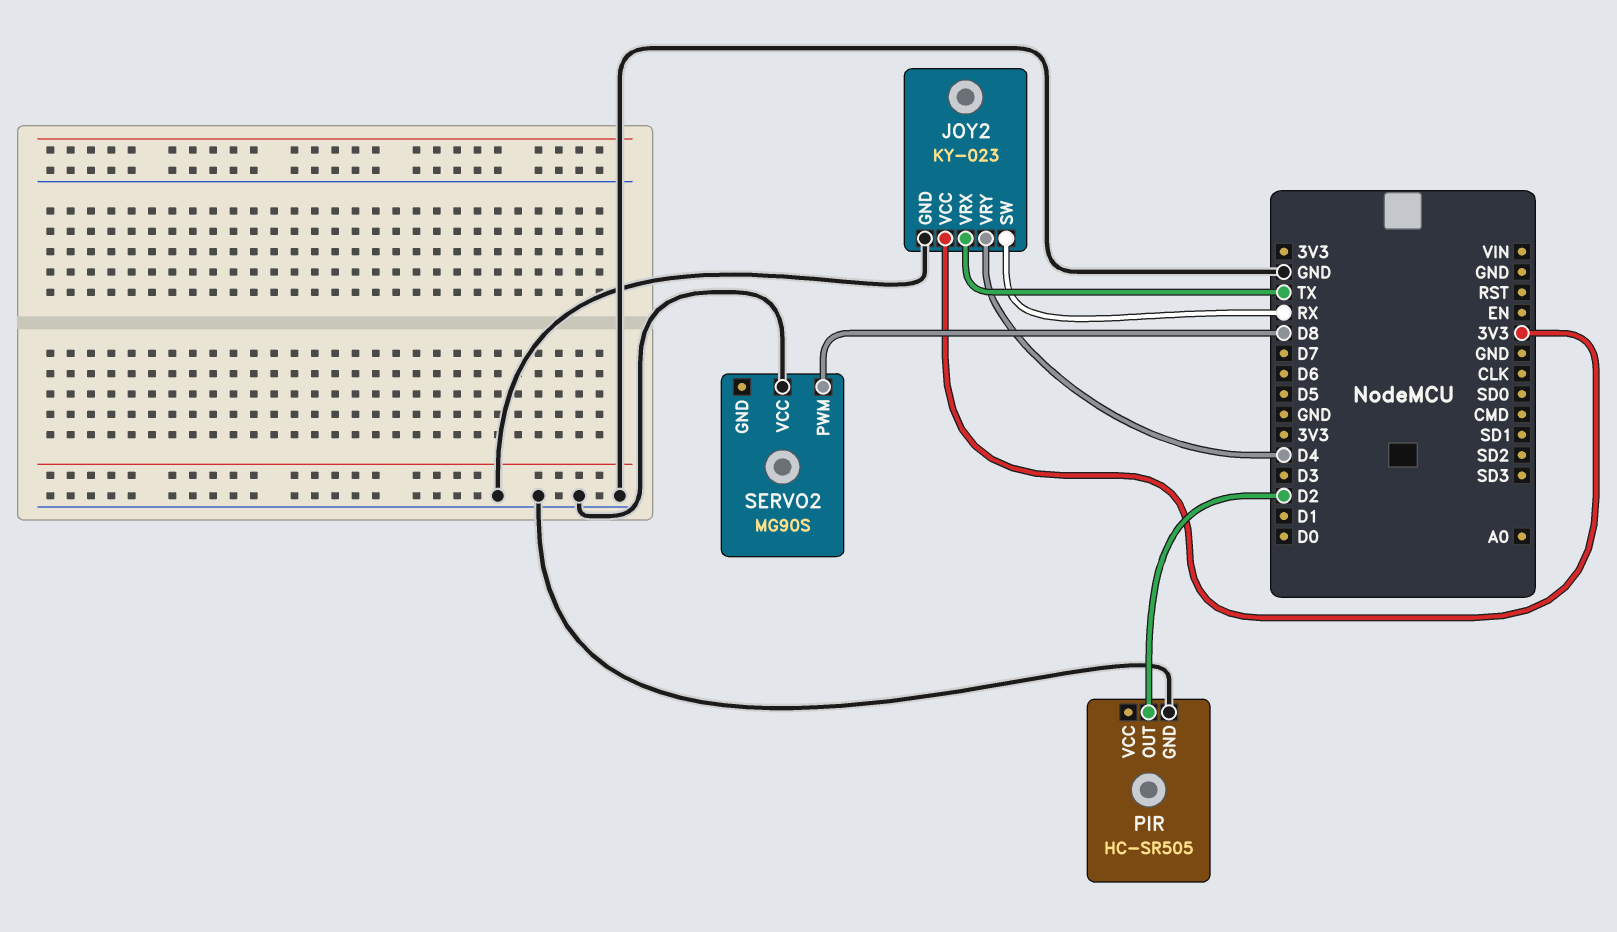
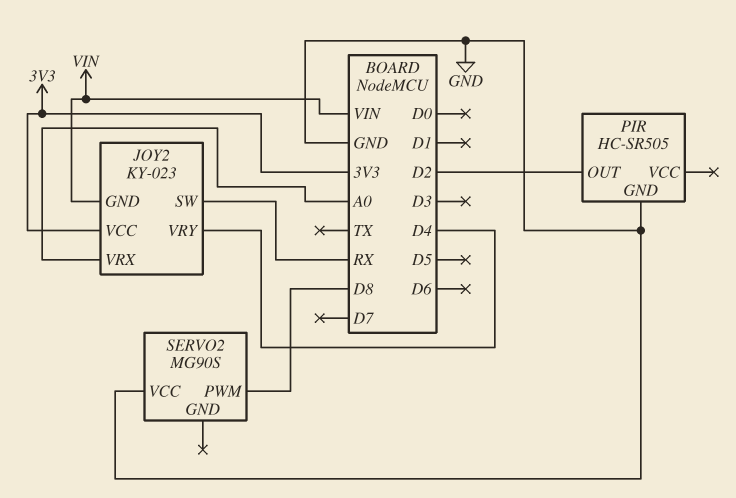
JOY2 pin GND: GND -> VIN
JOY2 pin VRX: TX -> A0

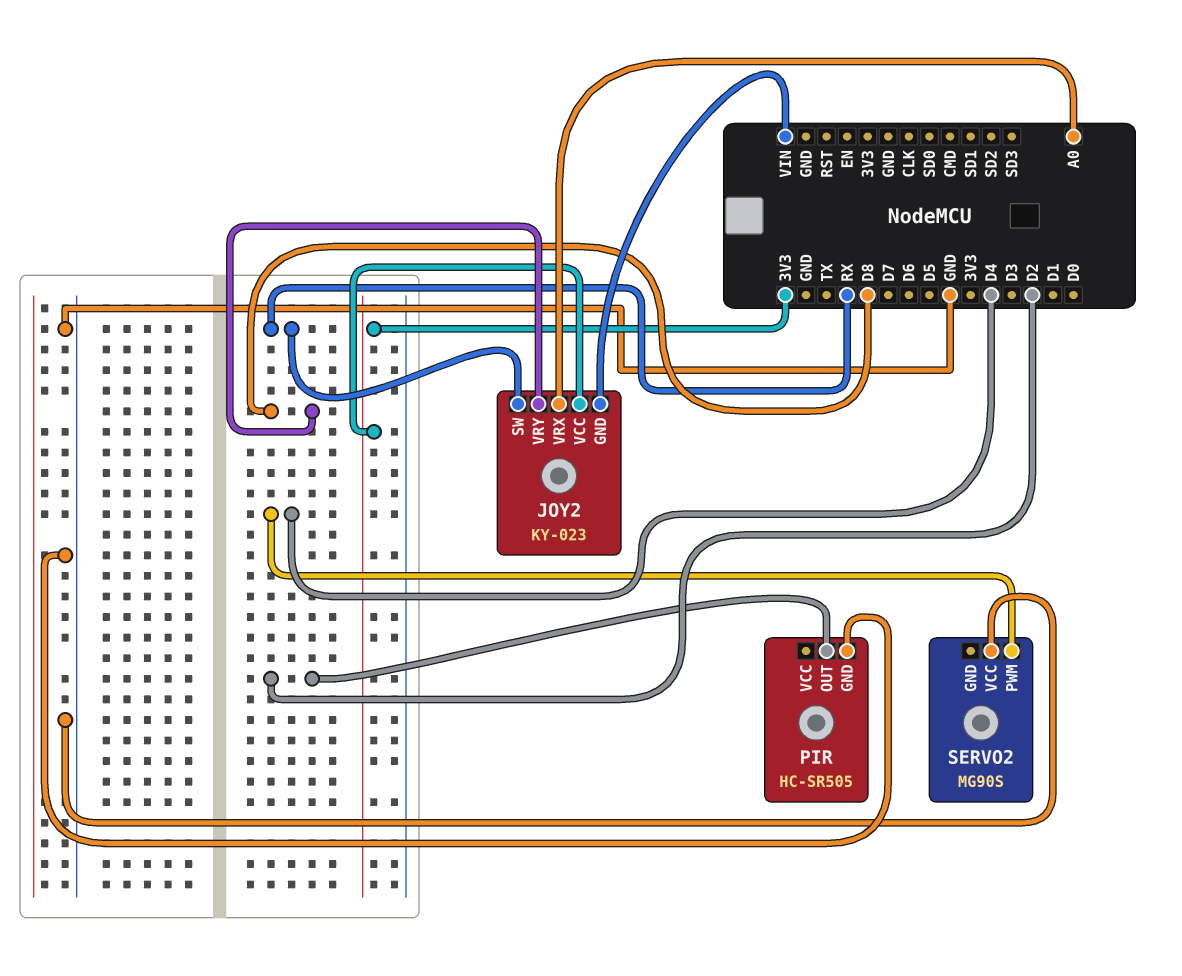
JOY2 pin VRY: D4 -> D8
SERVO2 pin PWM: D8 -> D4

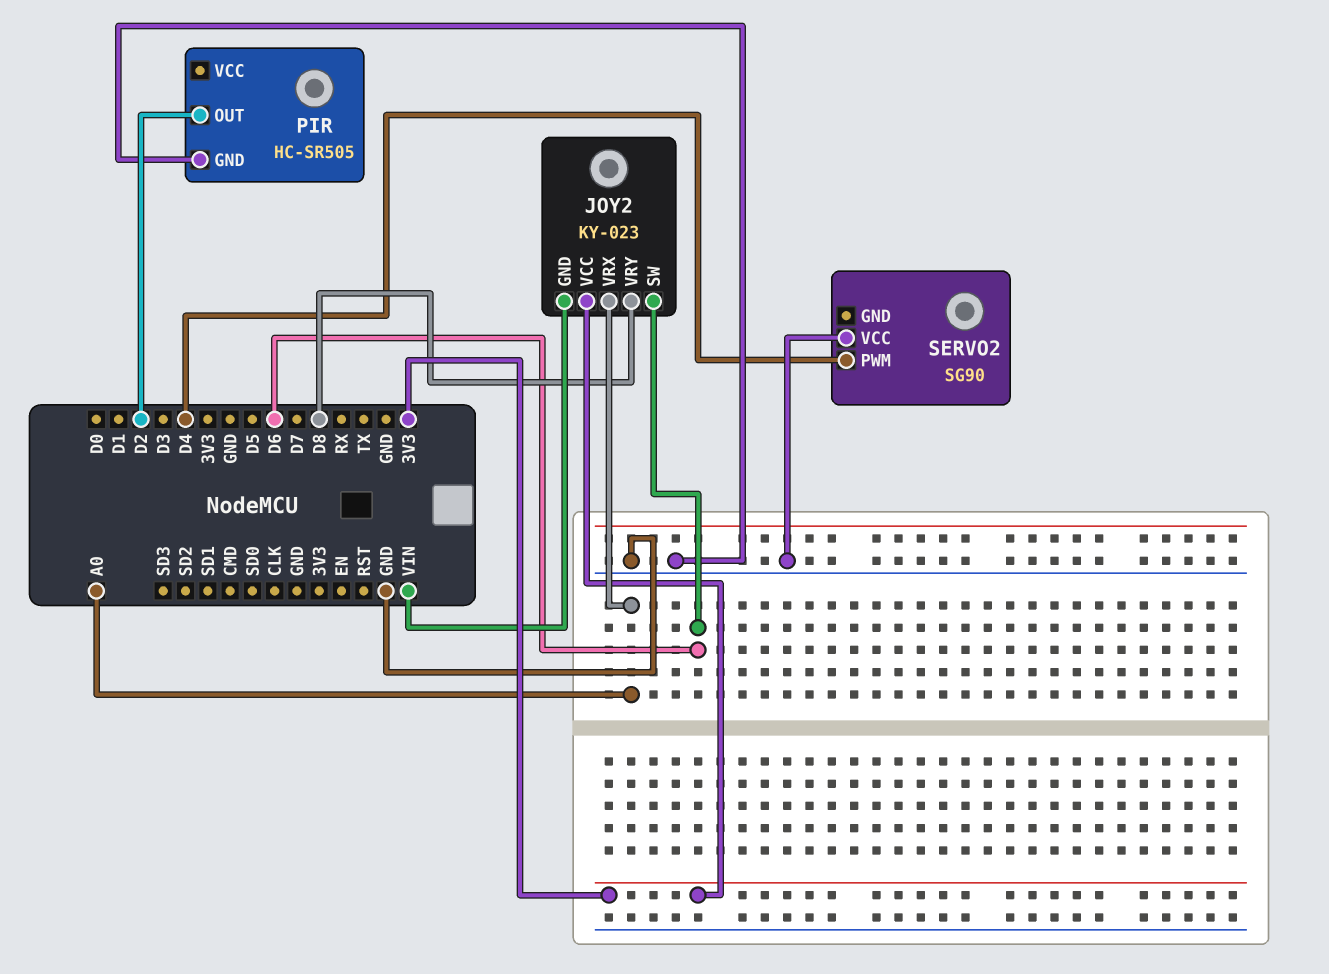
JOY2 pin SW: RX -> D6
SERVO2: MG90S -> SG90

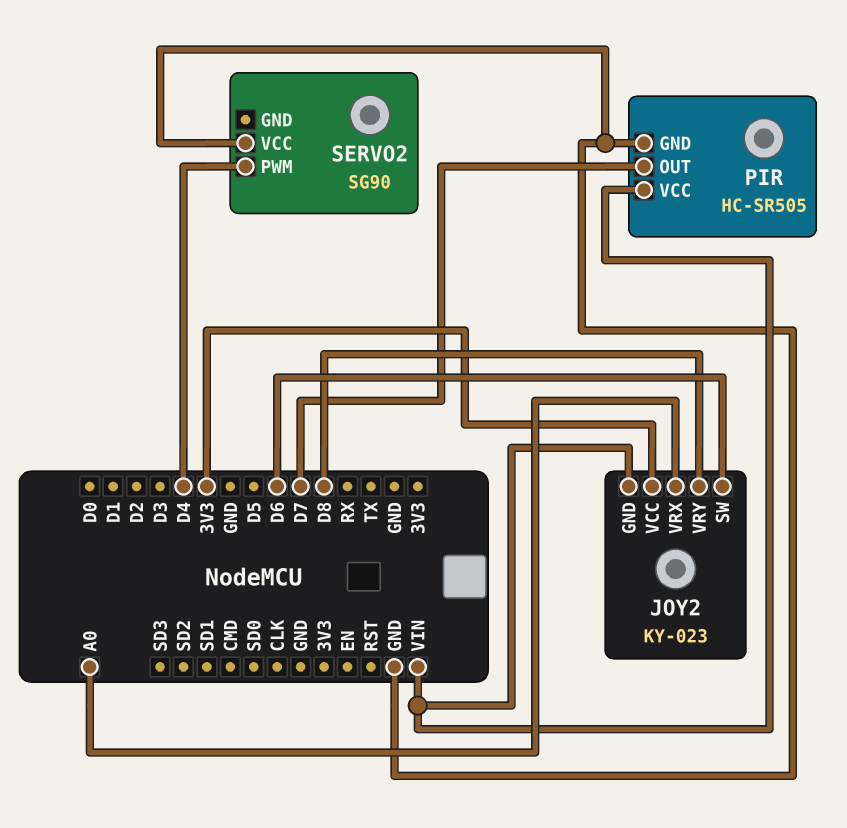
PIR pin OUT: D2 -> D7
PIR pin VCC: none -> VIN

